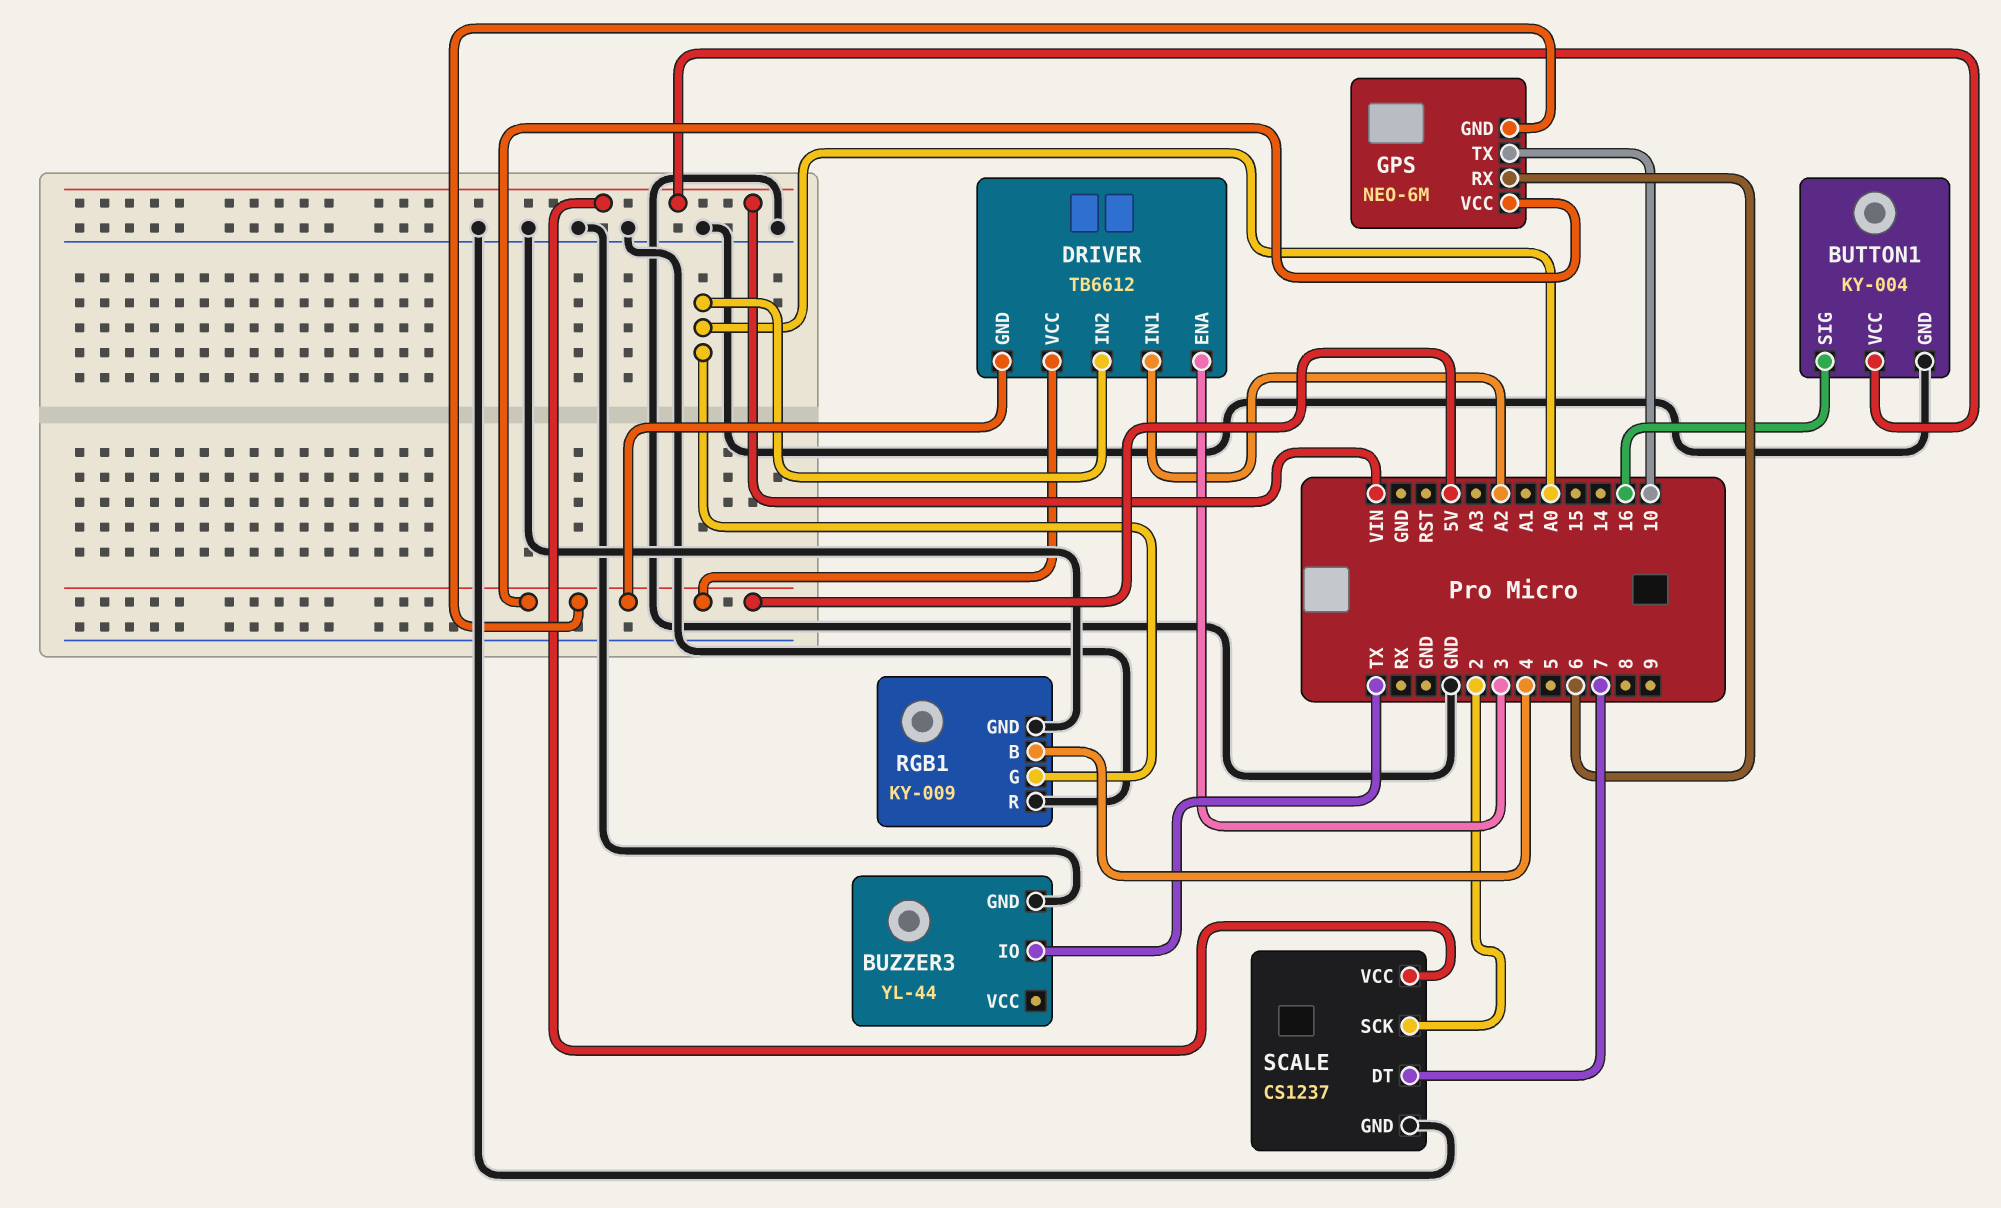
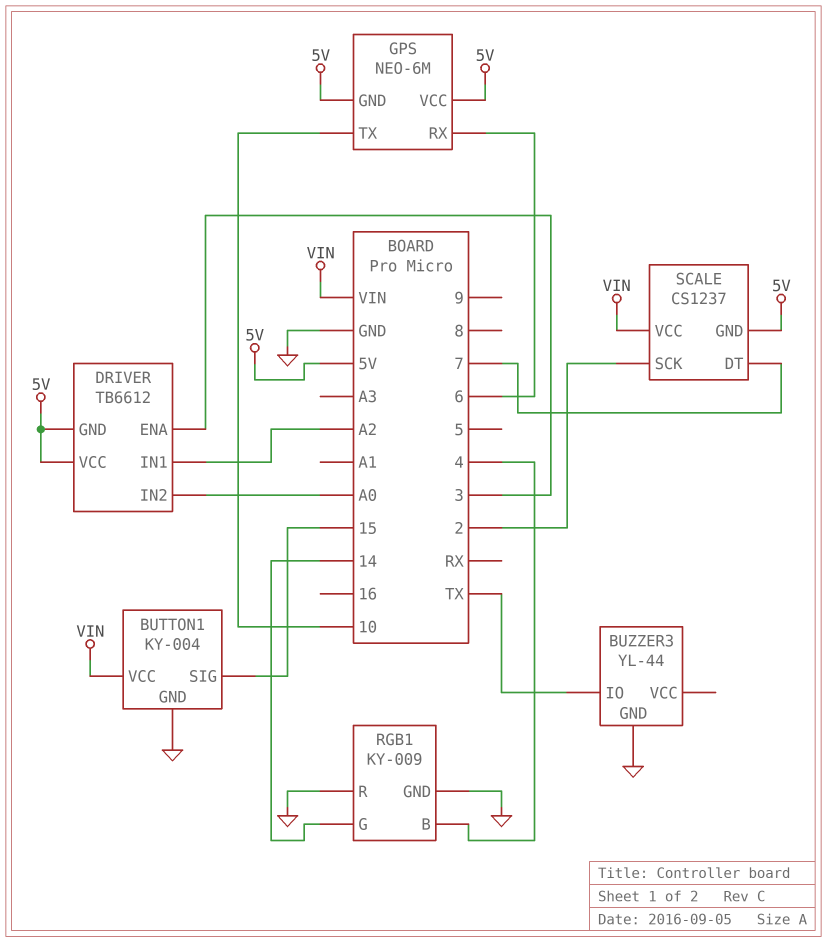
BUTTON1 pin SIG: 16 -> 15
RGB1 pin G: A0 -> 14
SCALE pin GND: GND -> 5V

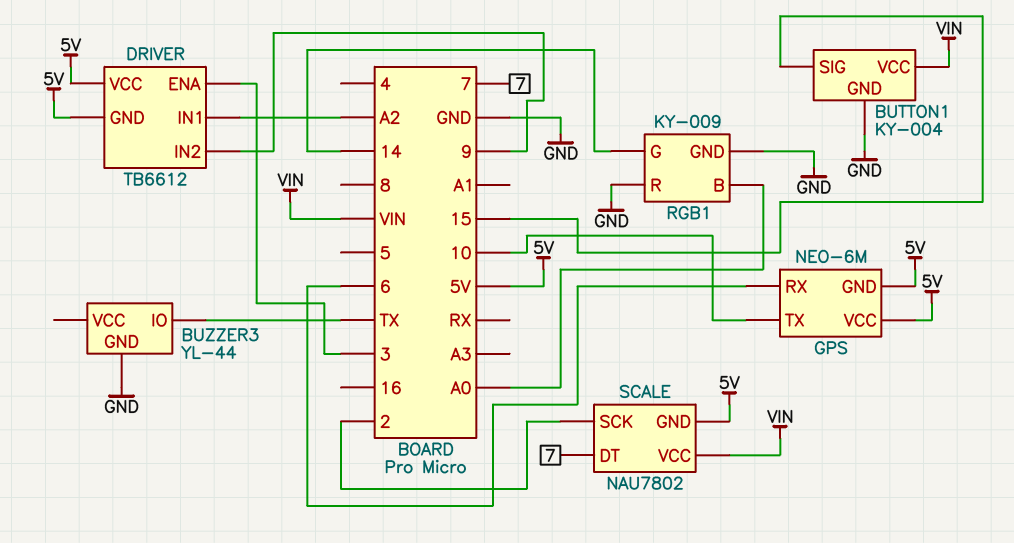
DRIVER pin IN2: A0 -> 9
RGB1 pin B: 4 -> A0
SCALE: CS1237 -> NAU7802

